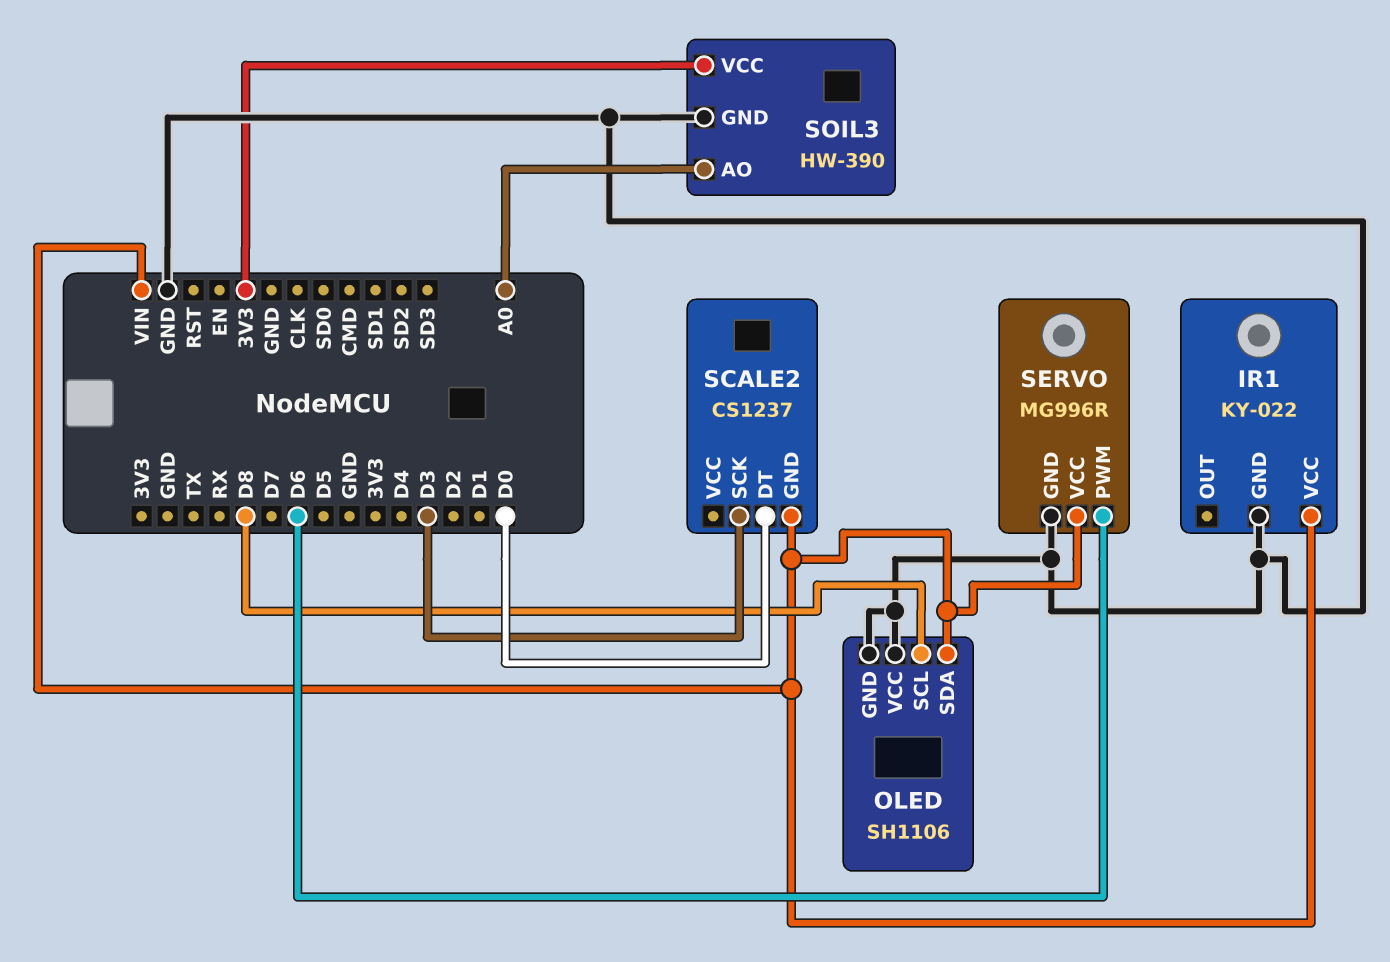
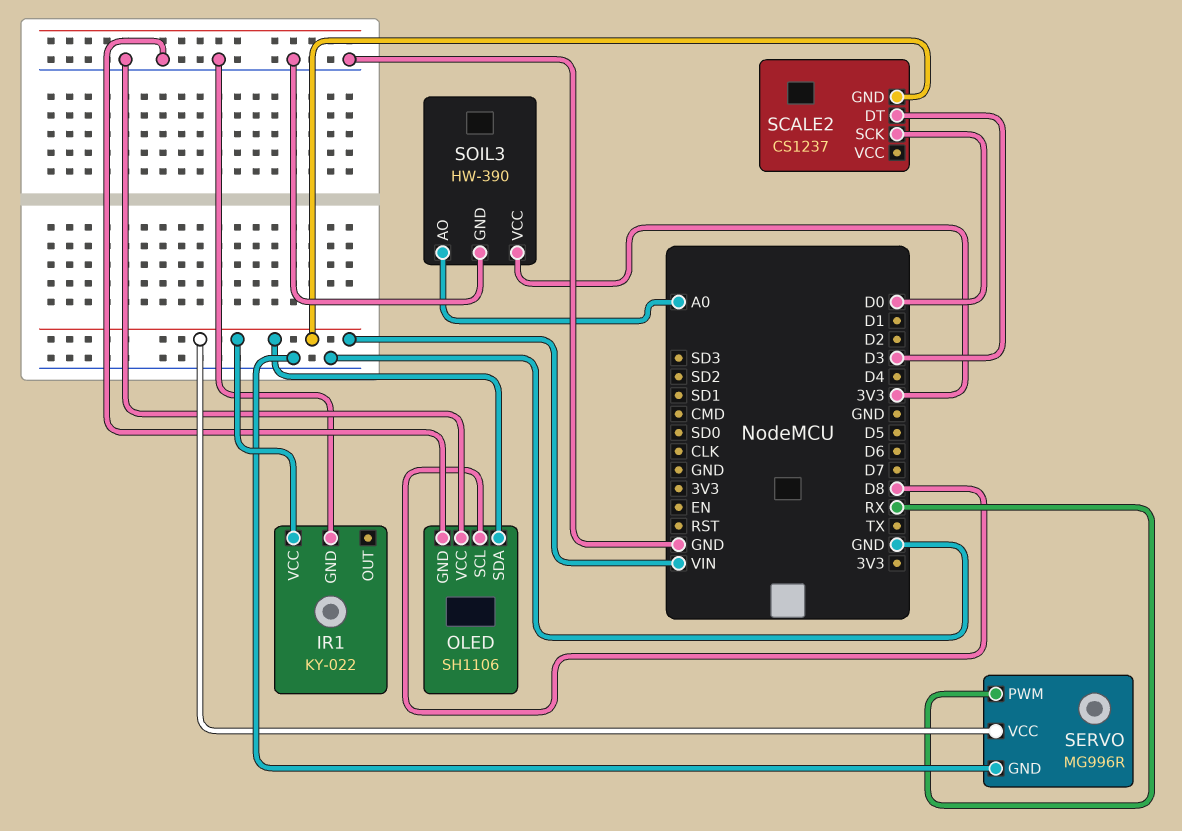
SCALE2 pin DT: D0 -> D3
SCALE2 pin SCK: D3 -> D0
SERVO pin PWM: D6 -> RX

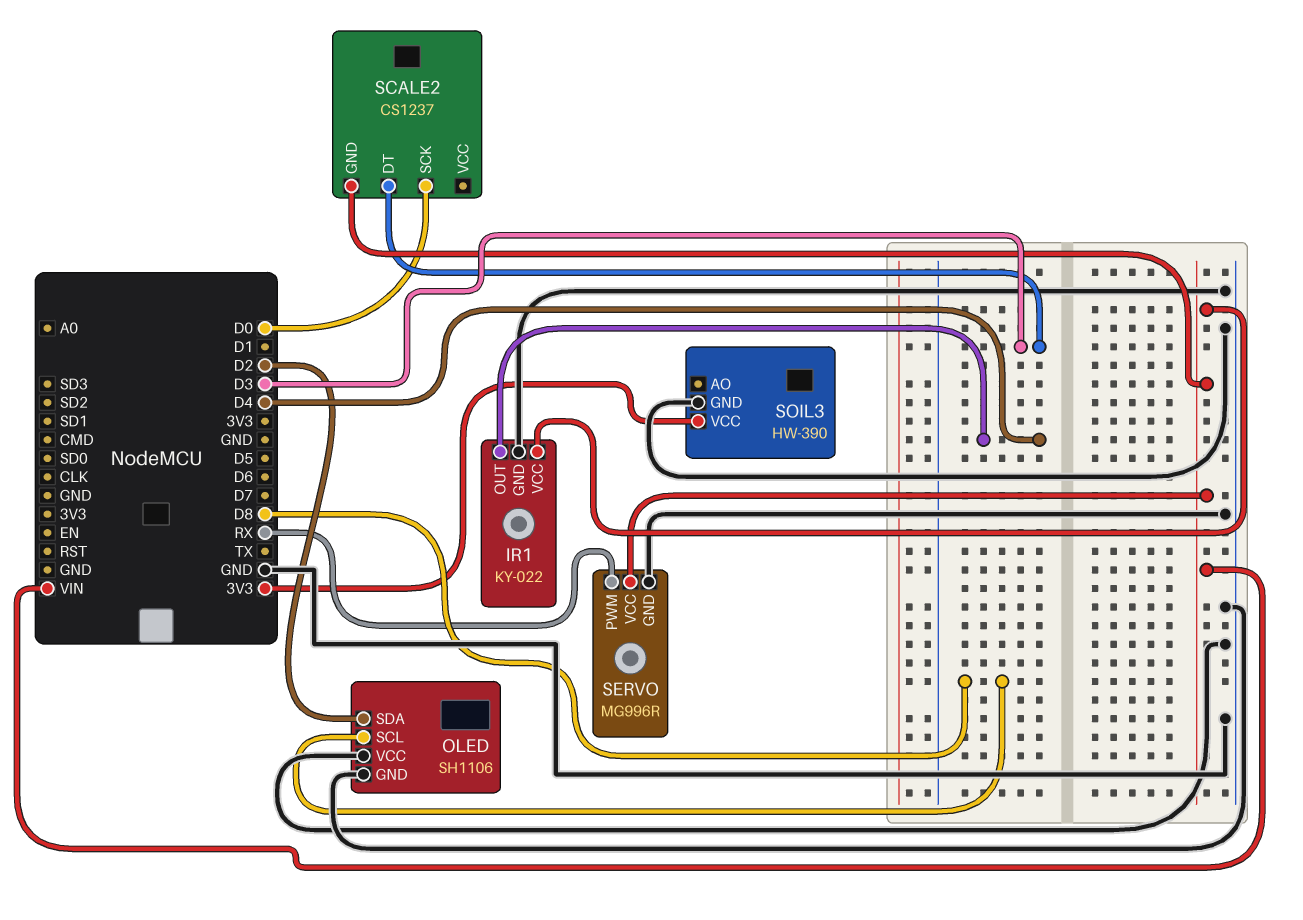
IR1 pin OUT: none -> D4
OLED pin SDA: VIN -> D2
SOIL3 pin AO: A0 -> none

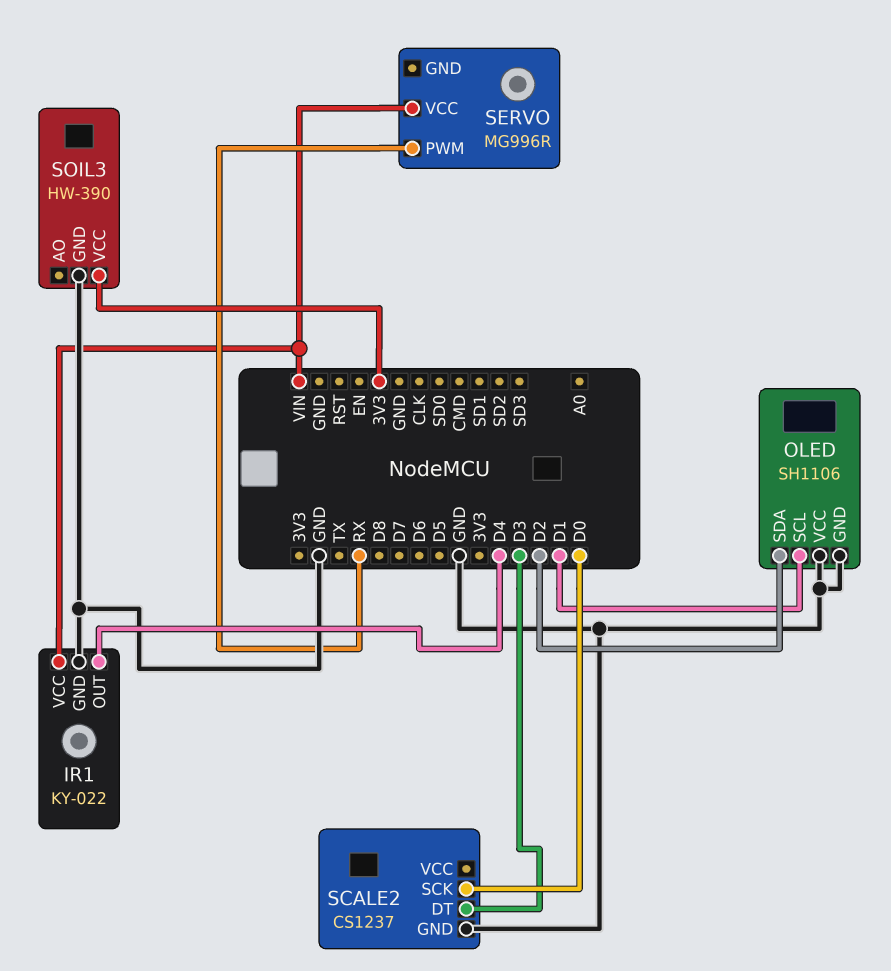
OLED pin SCL: D8 -> D1
SCALE2 pin GND: VIN -> GND
SERVO pin GND: GND -> none

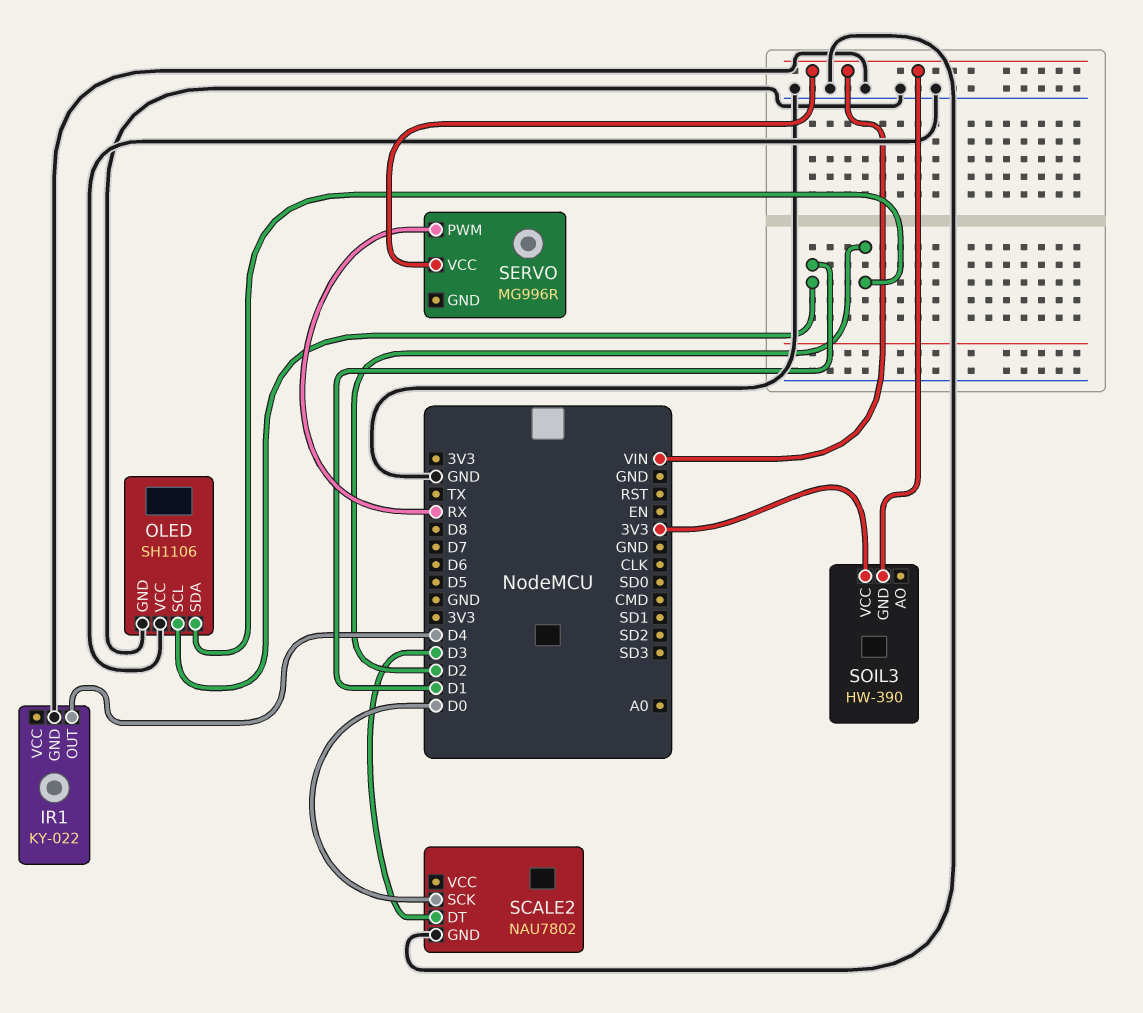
IR1 pin VCC: VIN -> none
SCALE2: CS1237 -> NAU7802
SOIL3 pin GND: GND -> VIN

